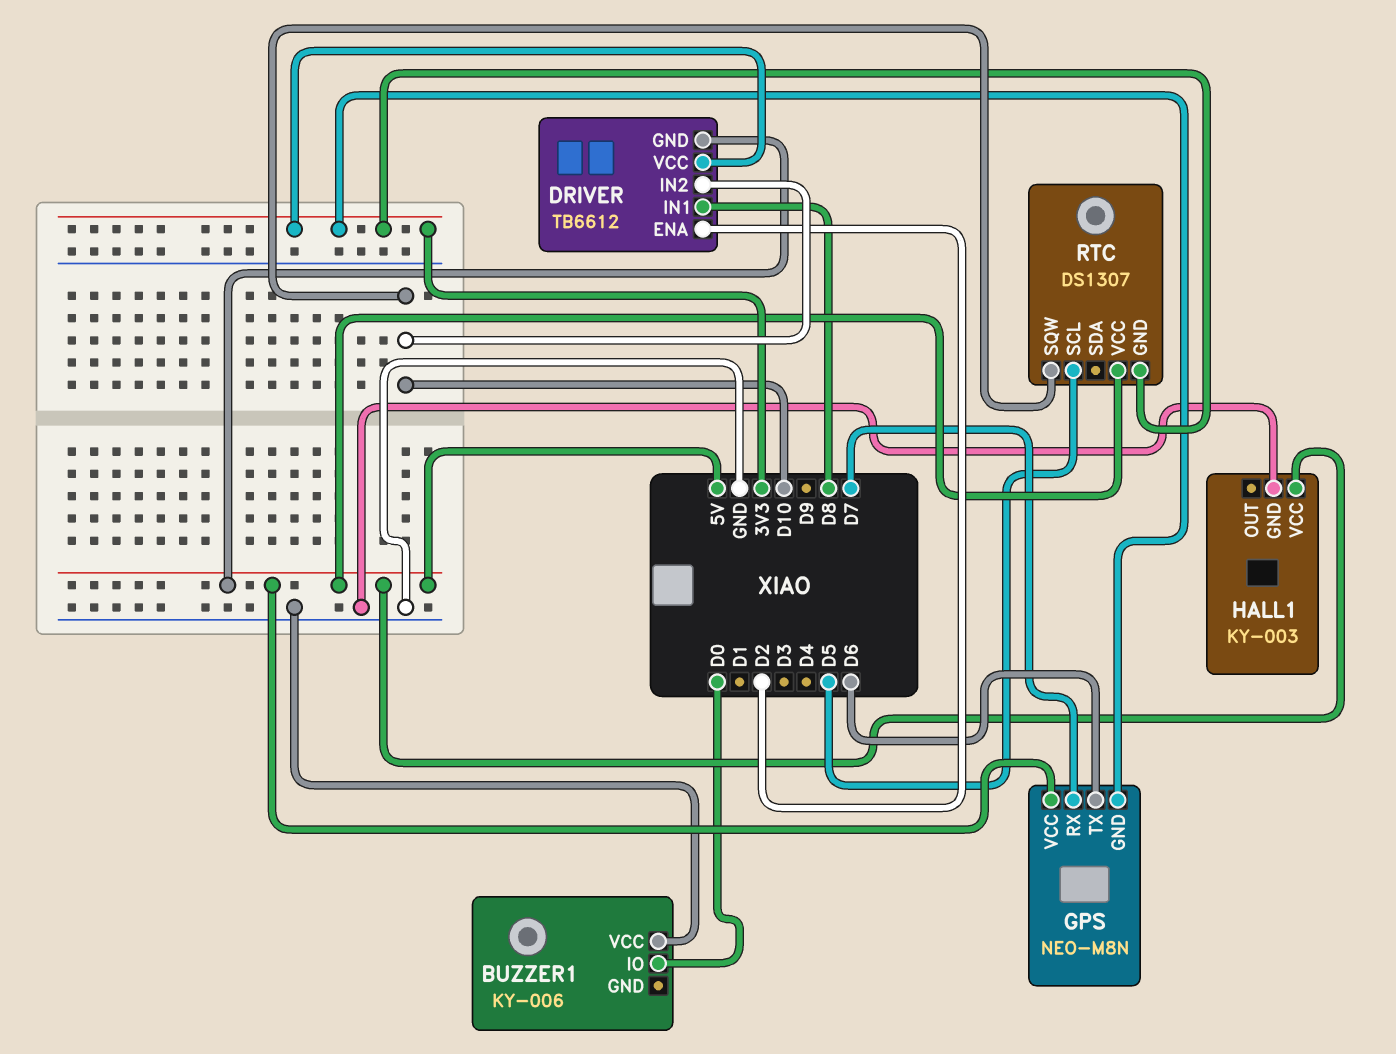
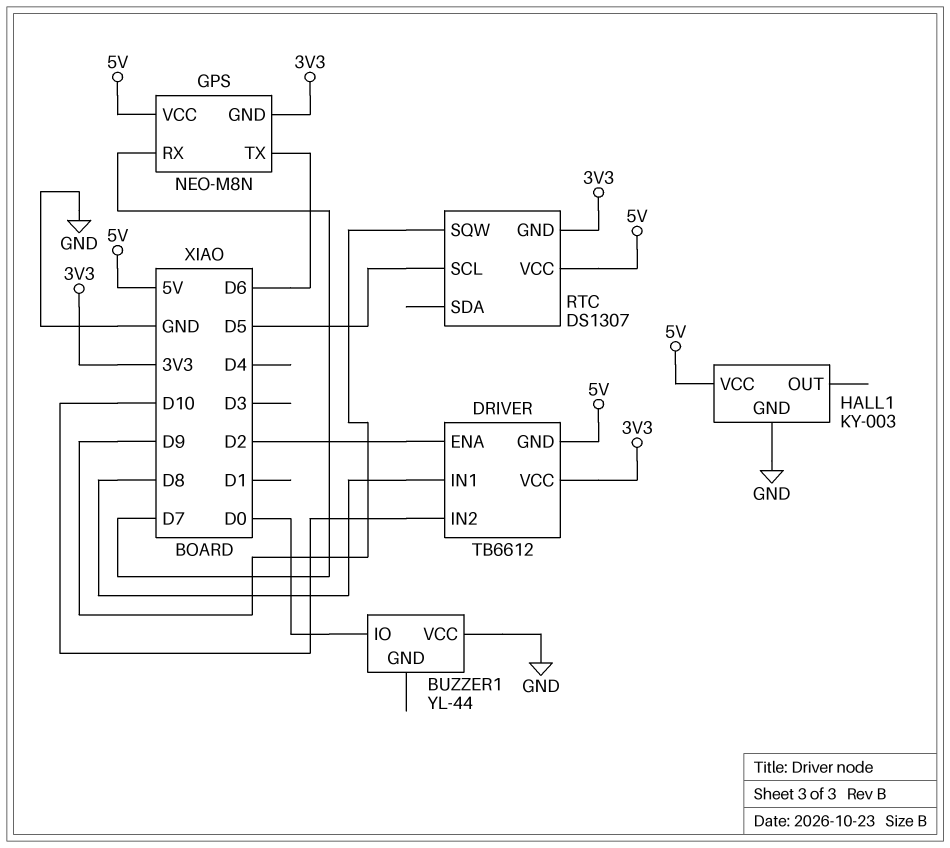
BUZZER1: KY-006 -> YL-44
RTC pin SQW: D10 -> D9

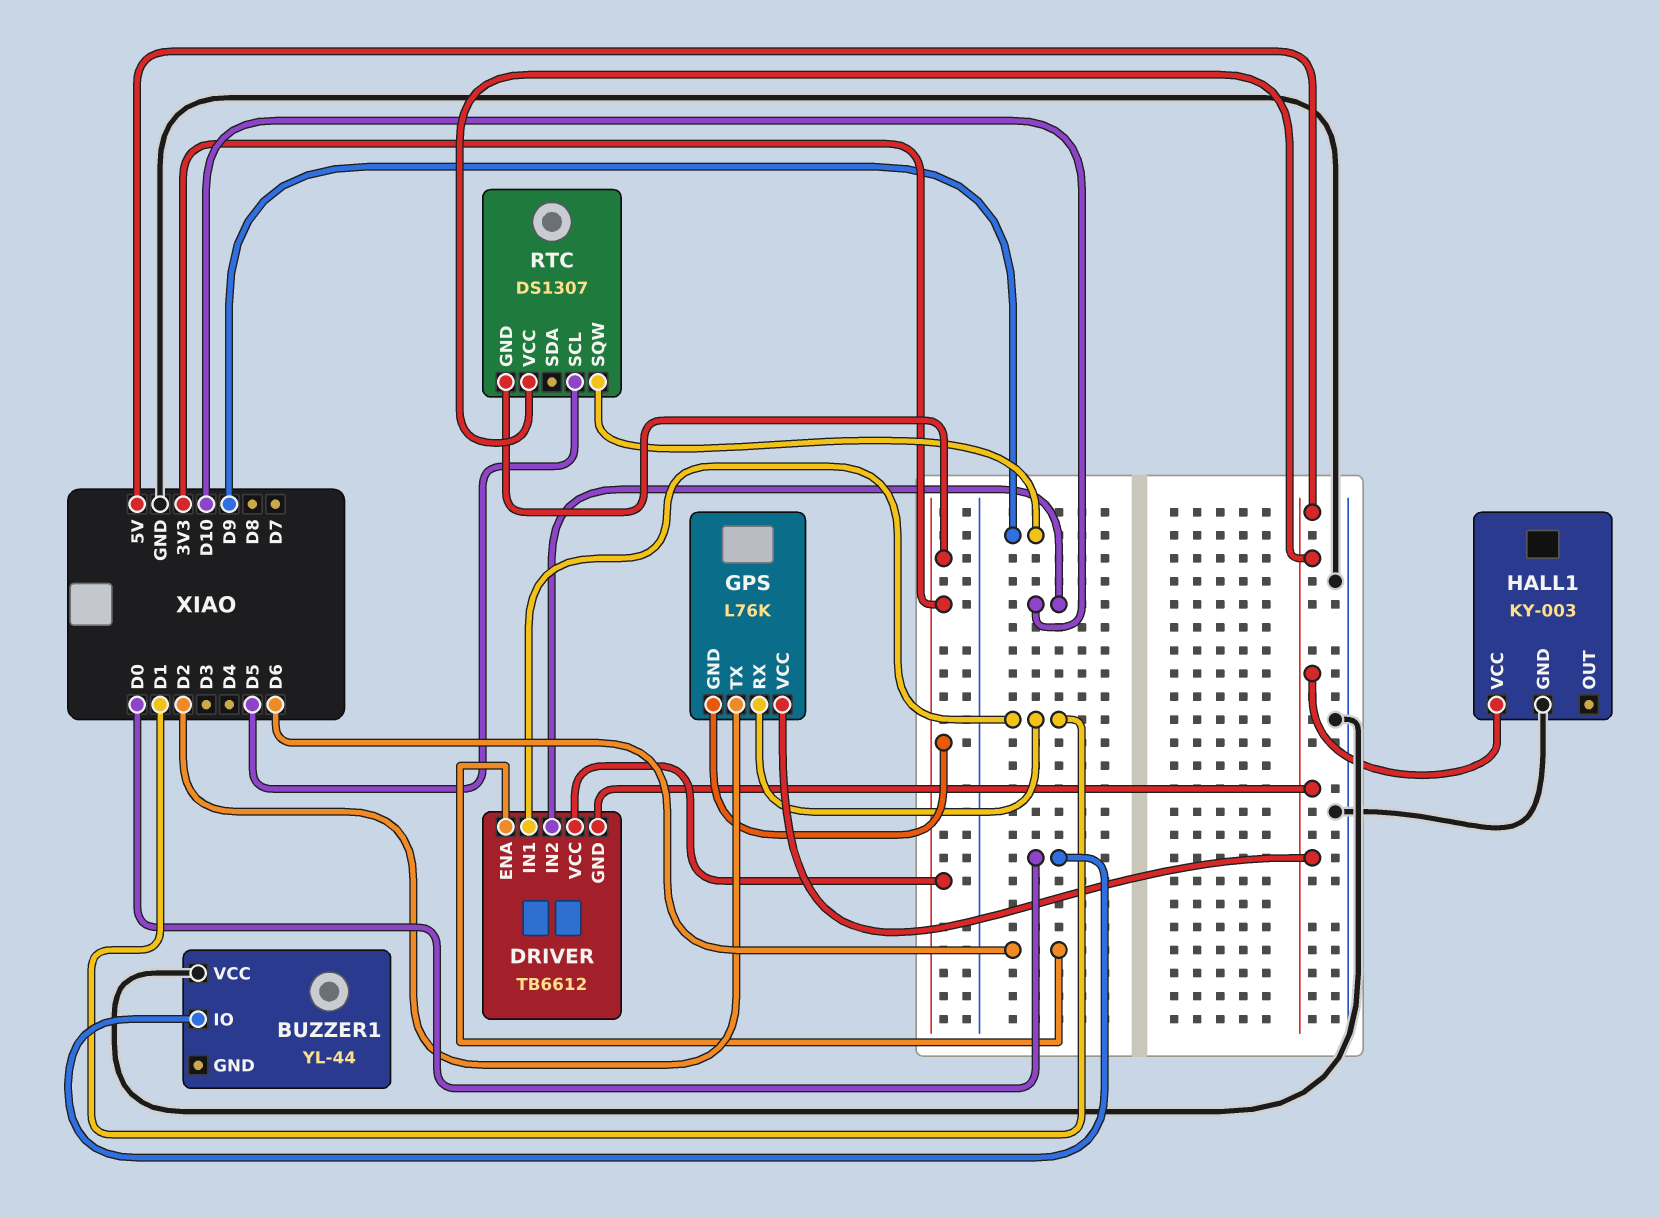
DRIVER pin ENA: D2 -> D6
DRIVER pin IN1: D8 -> D1
GPS: NEO-M8N -> L76K
GPS pin RX: D7 -> D1
GPS pin TX: D6 -> D2

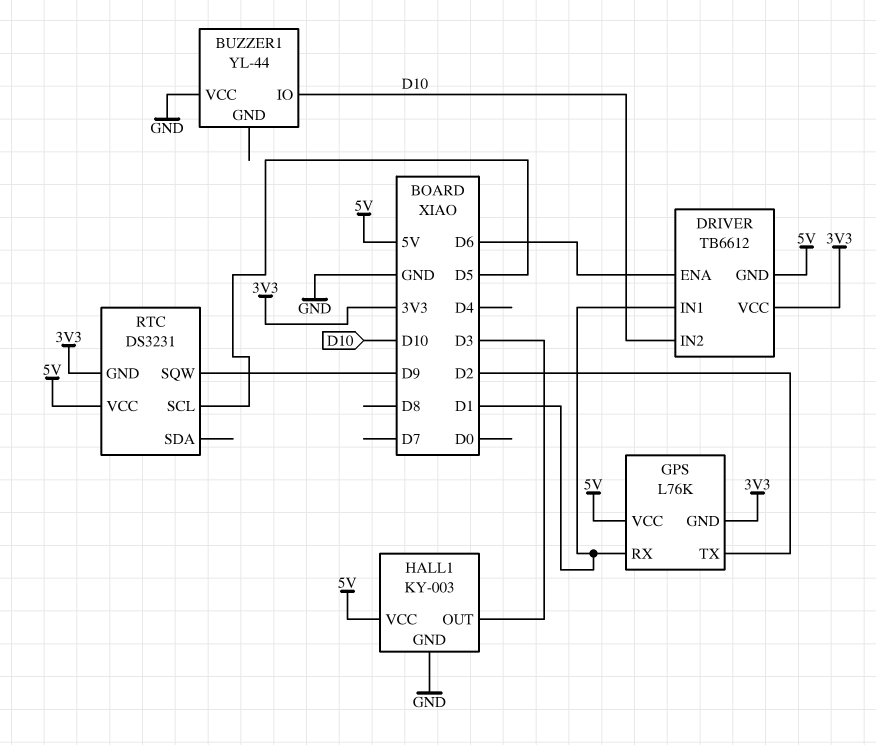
BUZZER1 pin IO: D0 -> D10
HALL1 pin OUT: none -> D3
RTC: DS1307 -> DS3231

